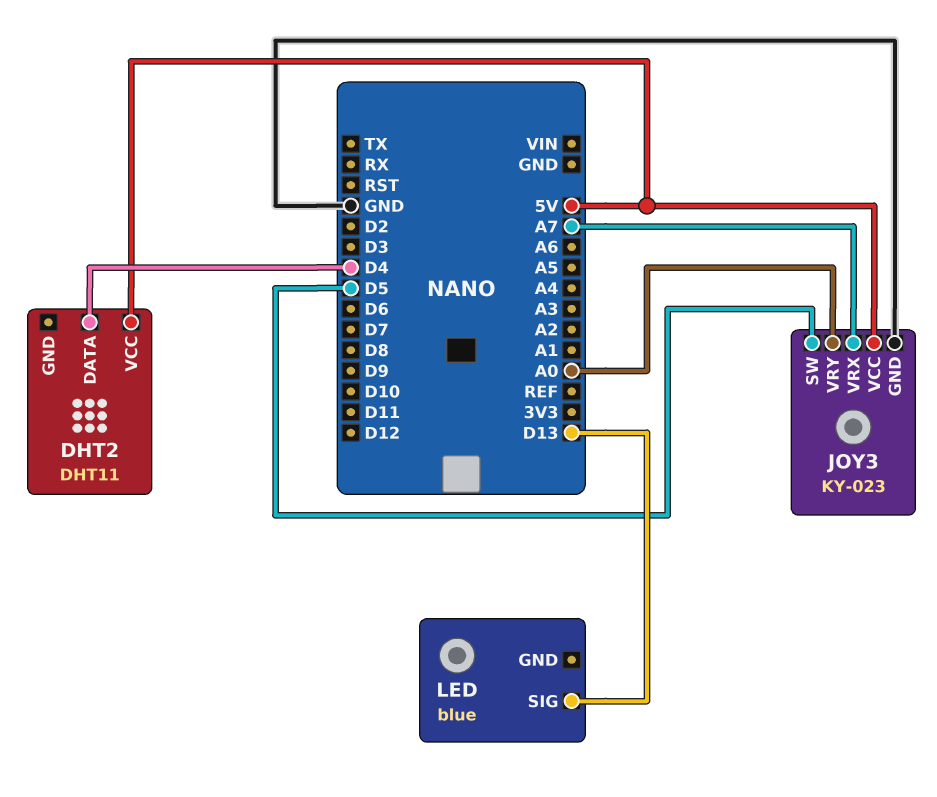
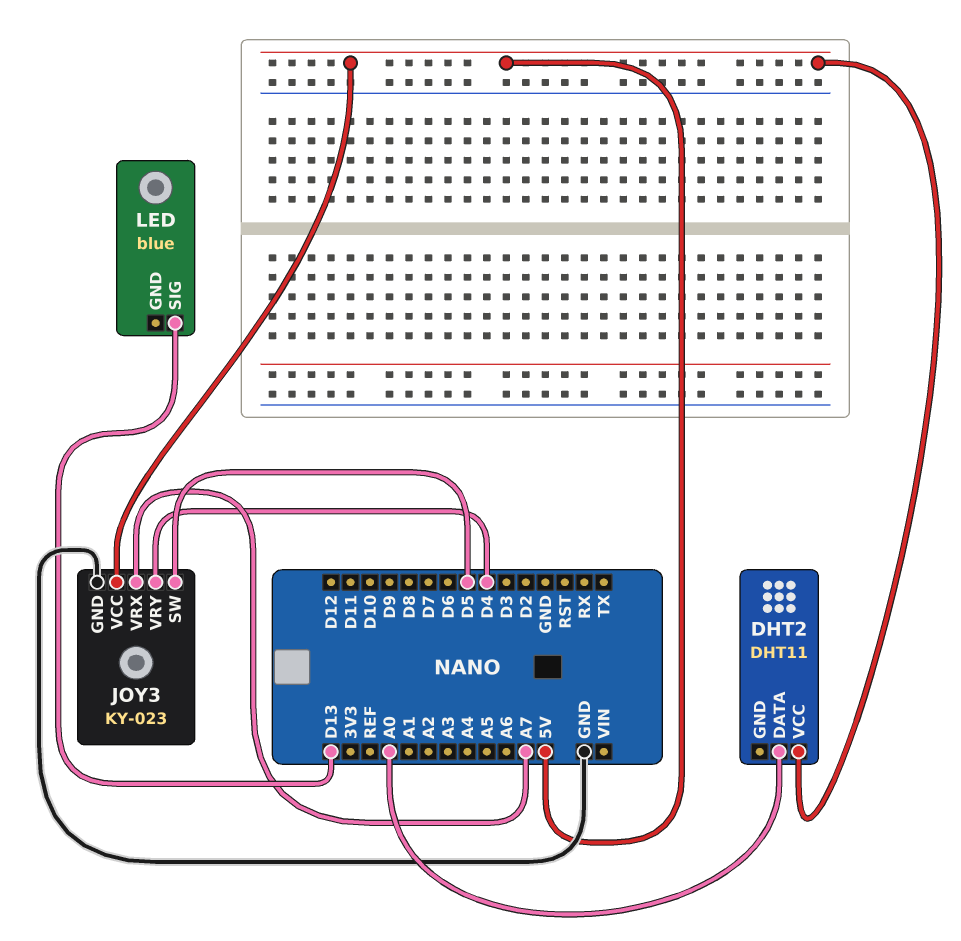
DHT2 pin DATA: D4 -> A0
JOY3 pin VRY: A0 -> D4

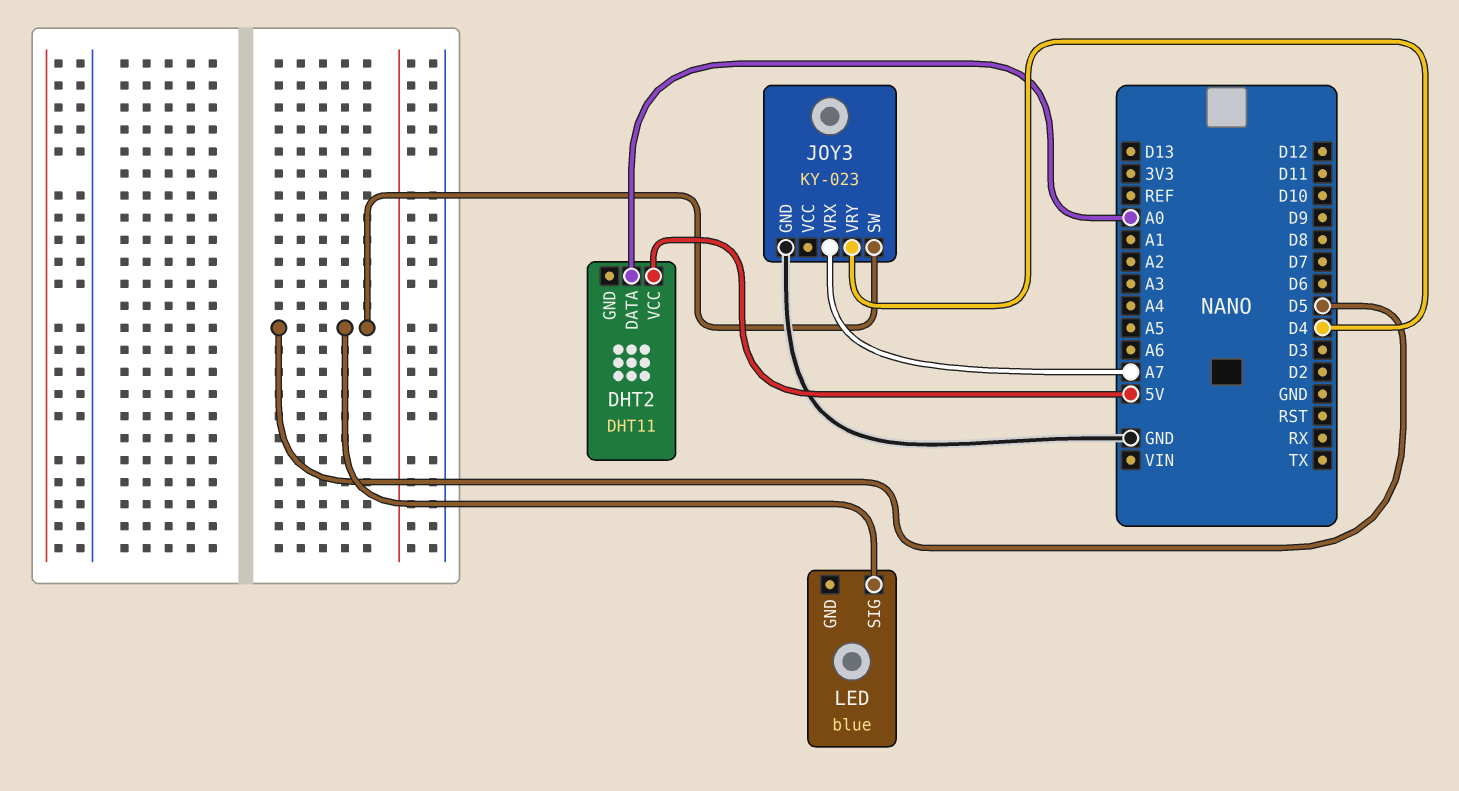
JOY3 pin VCC: 5V -> none
LED pin SIG: D13 -> D5

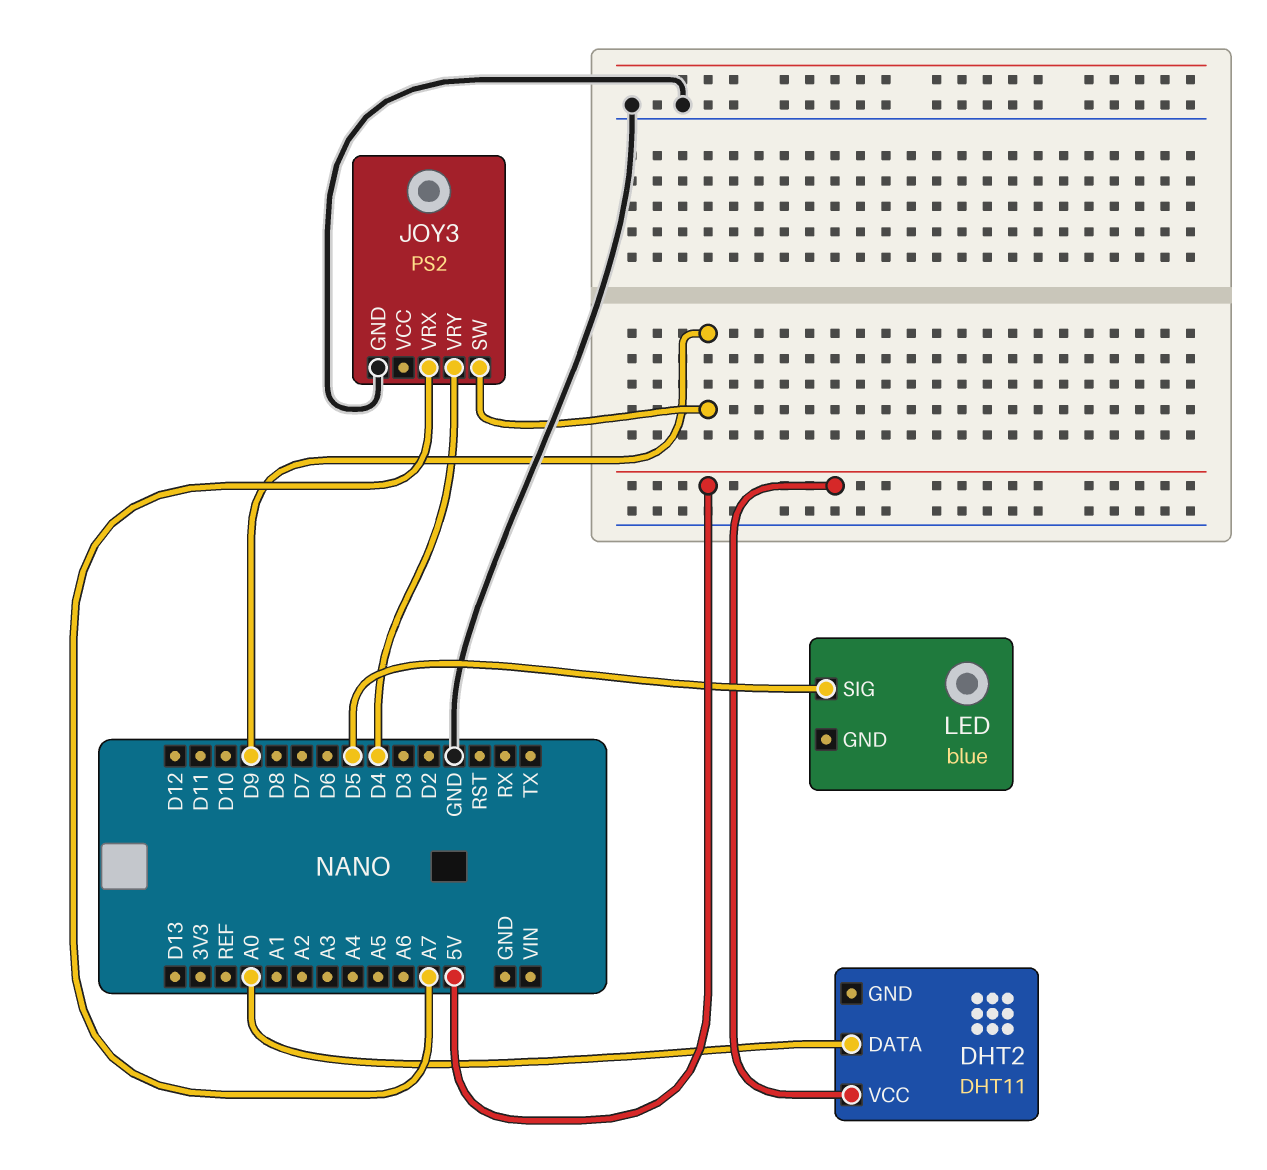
JOY3: KY-023 -> PS2
JOY3 pin SW: D5 -> D9

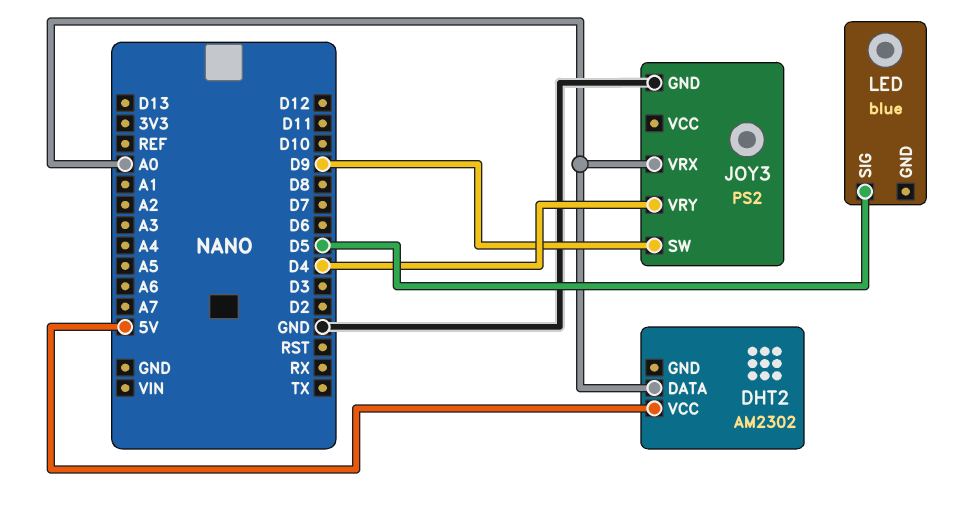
DHT2: DHT11 -> AM2302
JOY3 pin VRX: A7 -> A0

